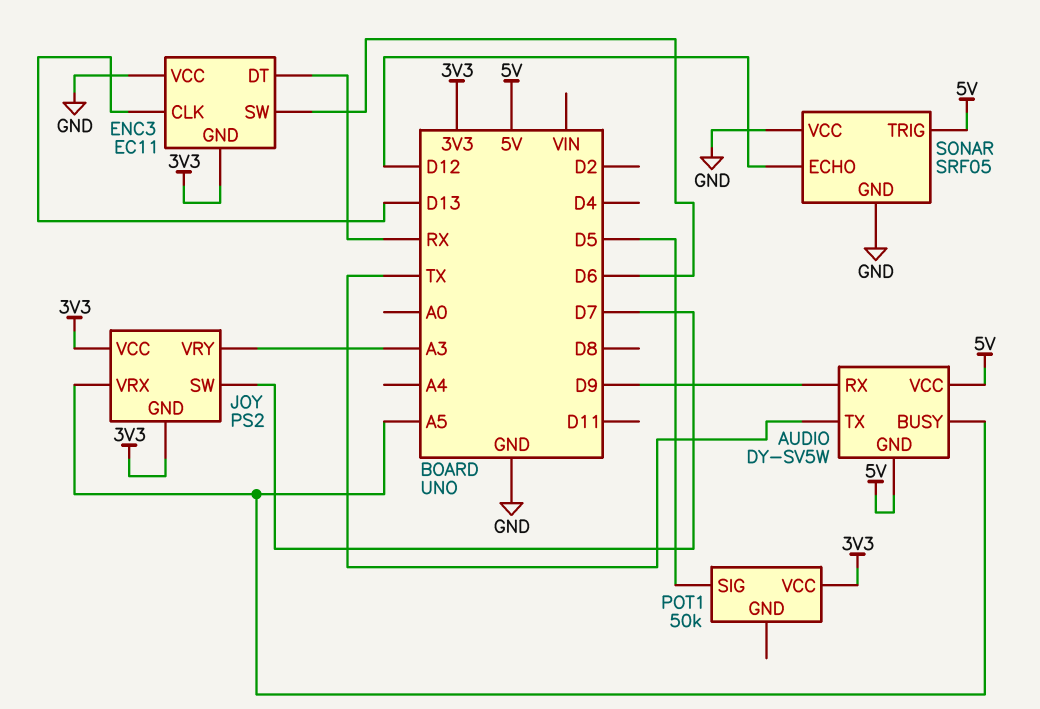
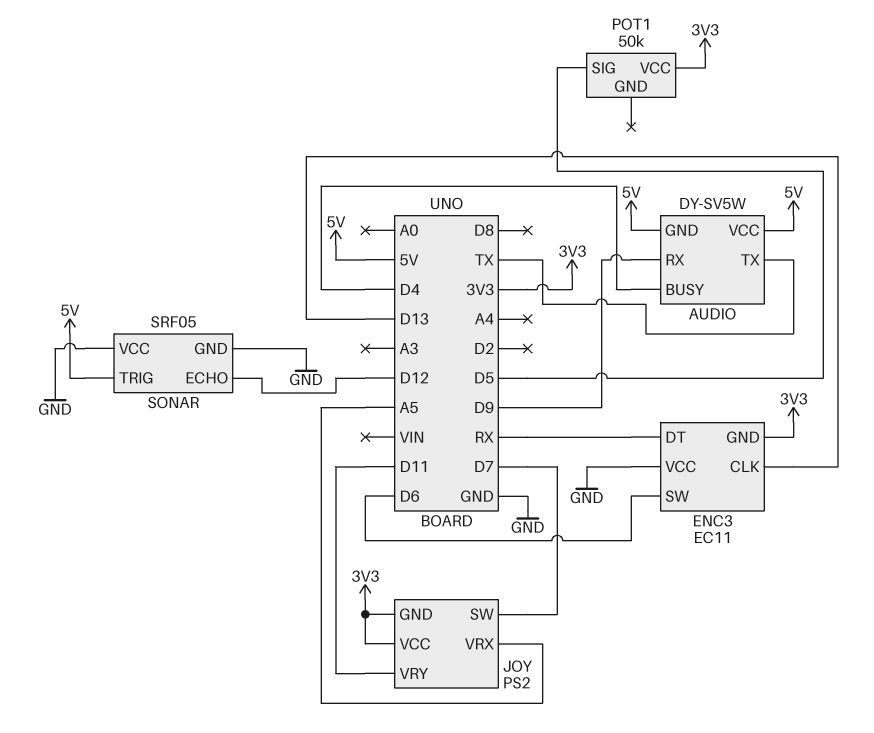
AUDIO pin BUSY: A5 -> D4
JOY pin VRY: A3 -> D11

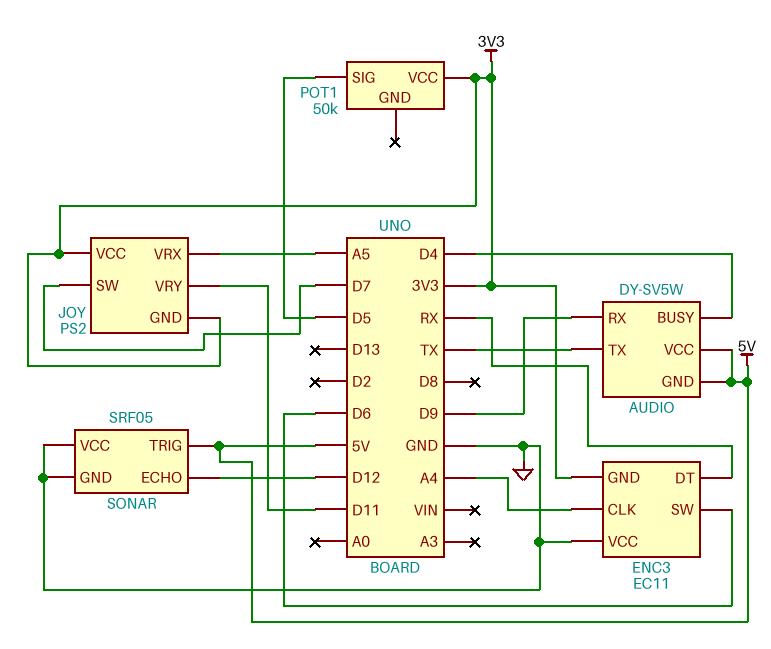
ENC3 pin CLK: D13 -> A4

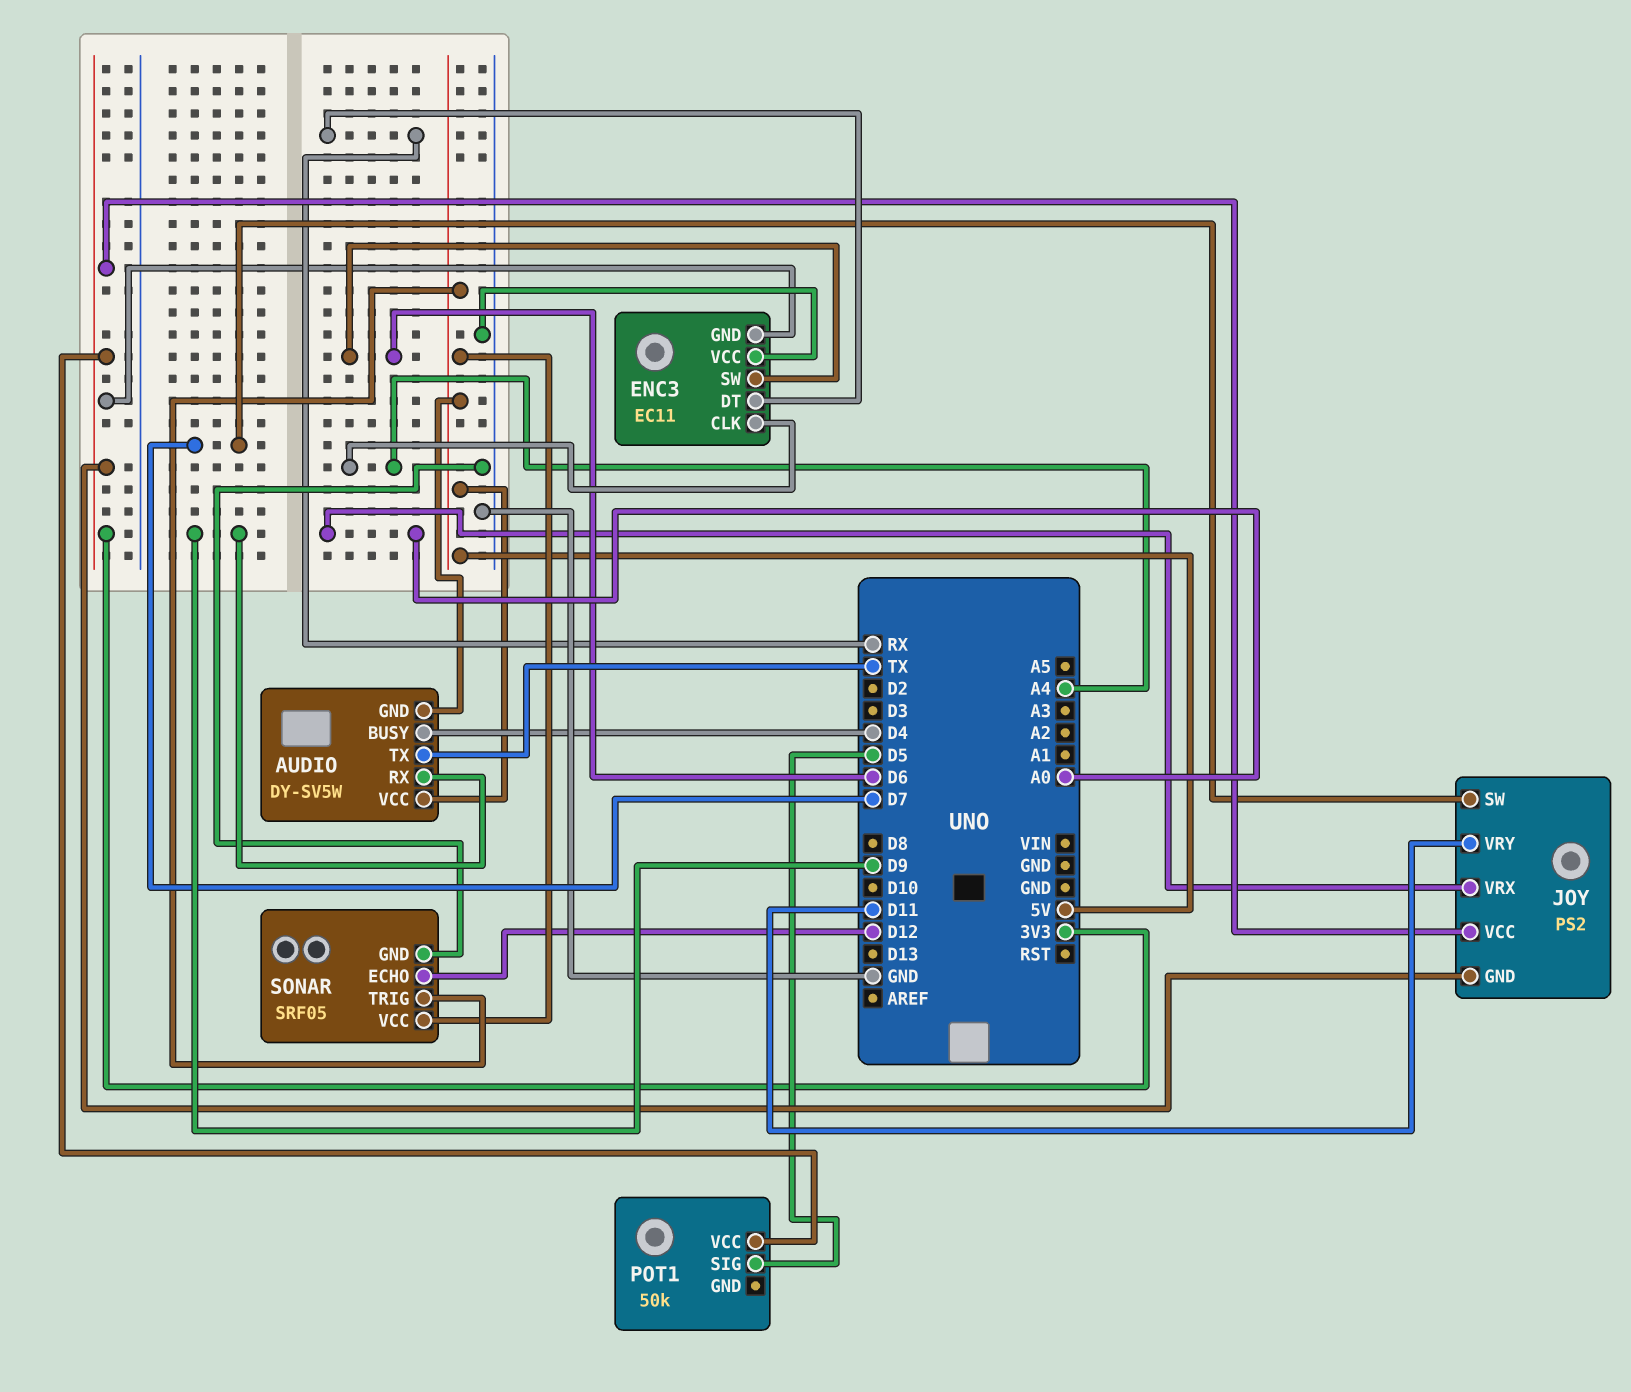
JOY pin VRX: A5 -> A0
SONAR pin VCC: GND -> 5V

